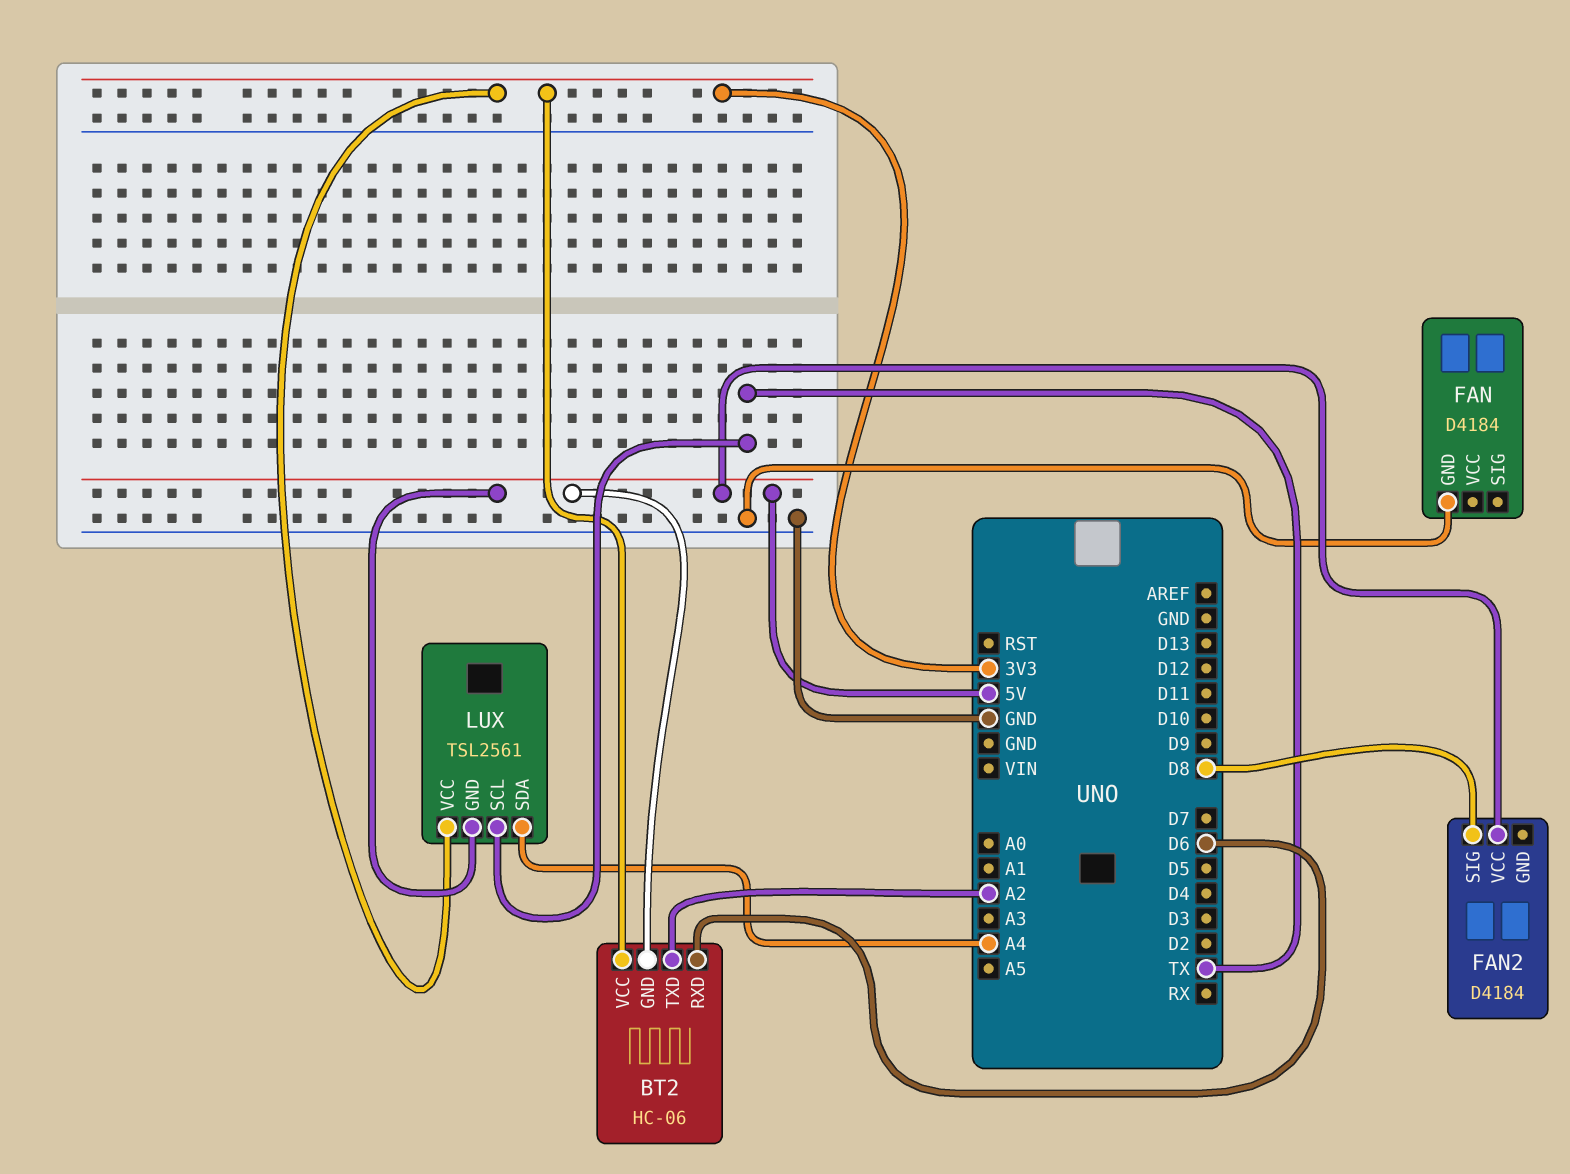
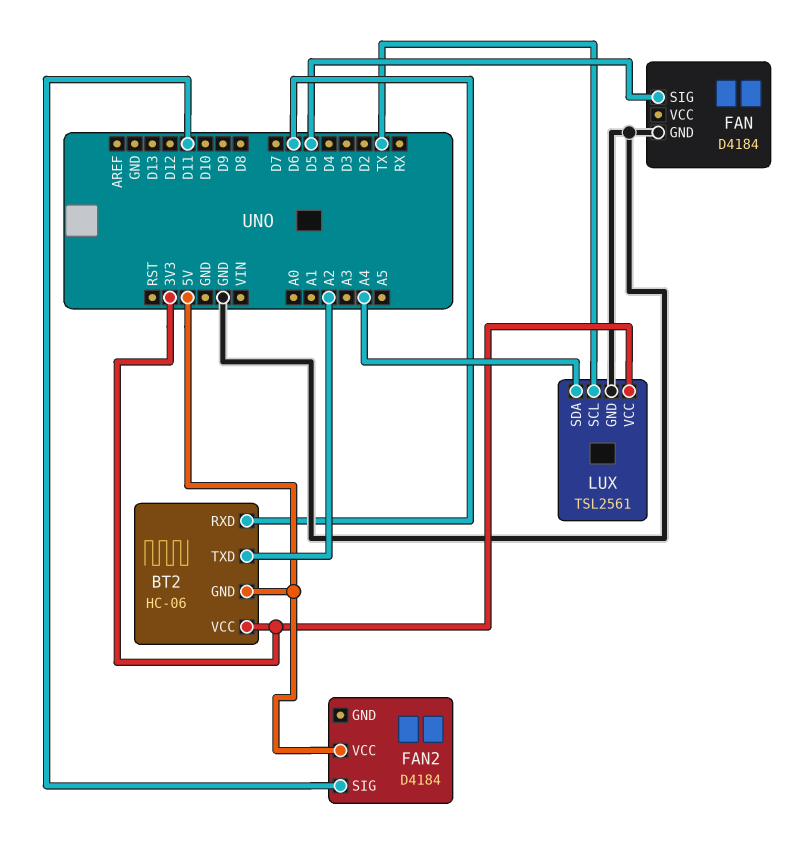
FAN pin SIG: none -> D5
FAN2 pin SIG: D8 -> D11
LUX pin GND: 5V -> GND

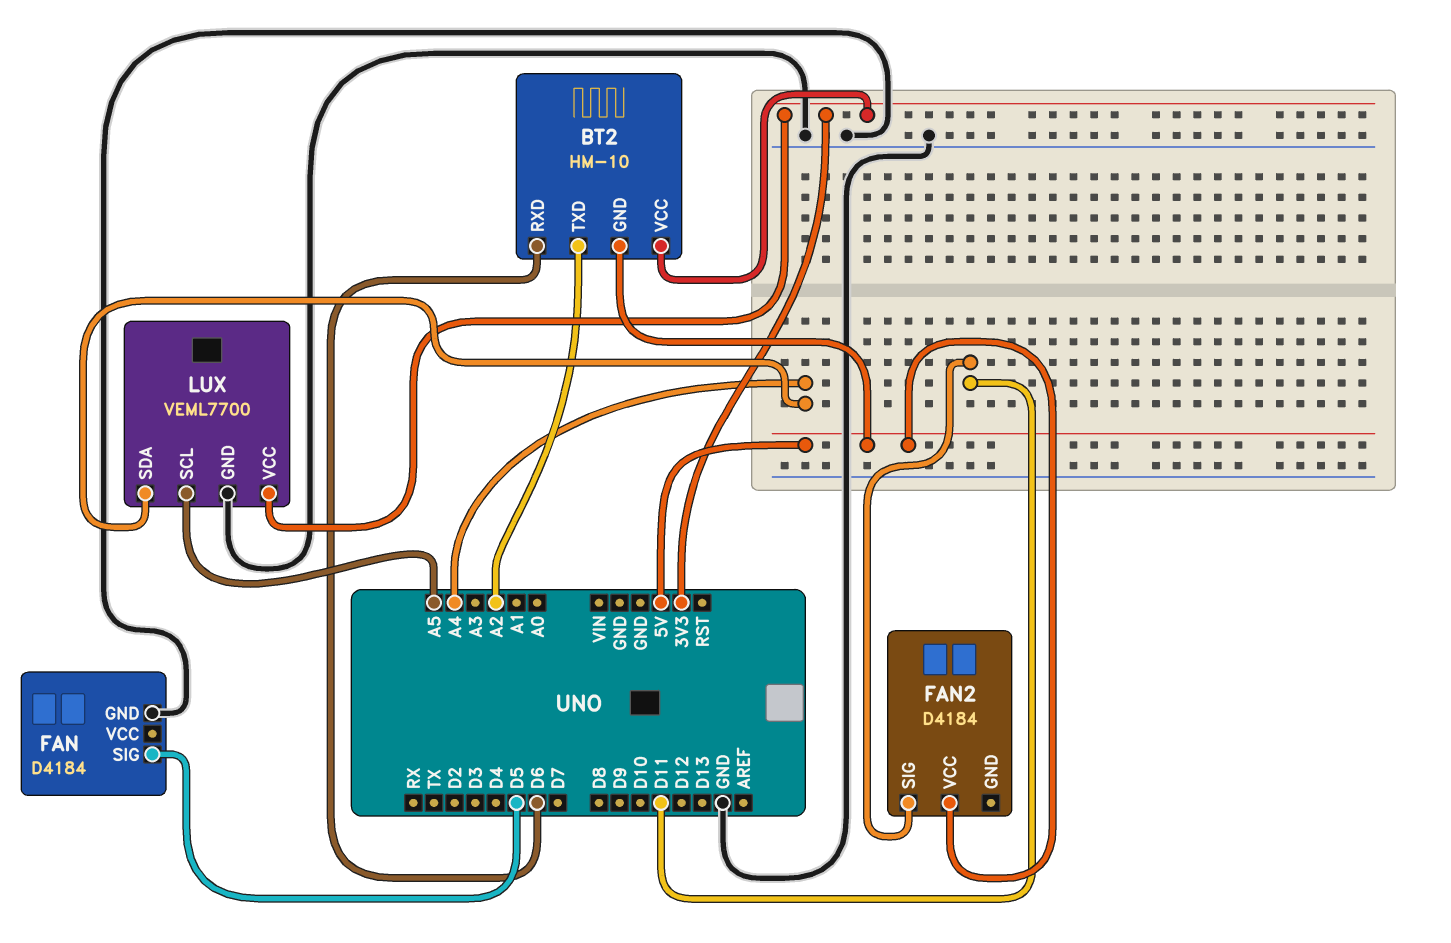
BT2: HC-06 -> HM-10
LUX: TSL2561 -> VEML7700
LUX pin SCL: TX -> A5

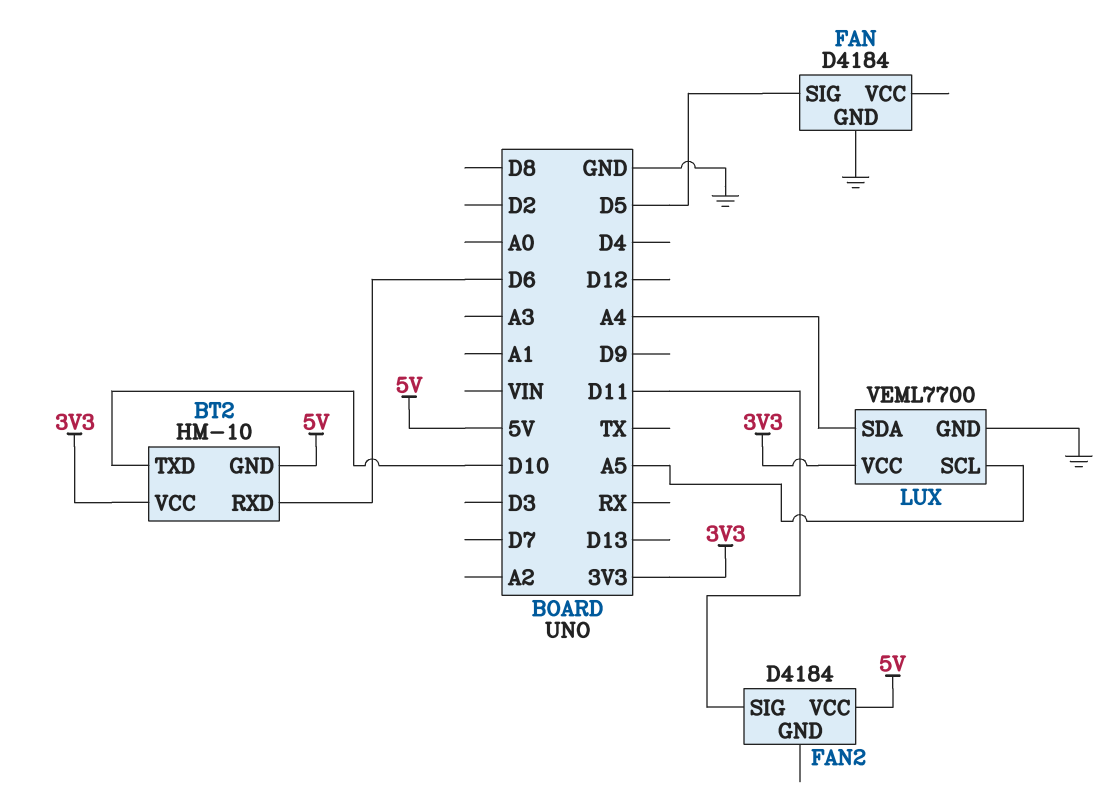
BT2 pin TXD: A2 -> D10

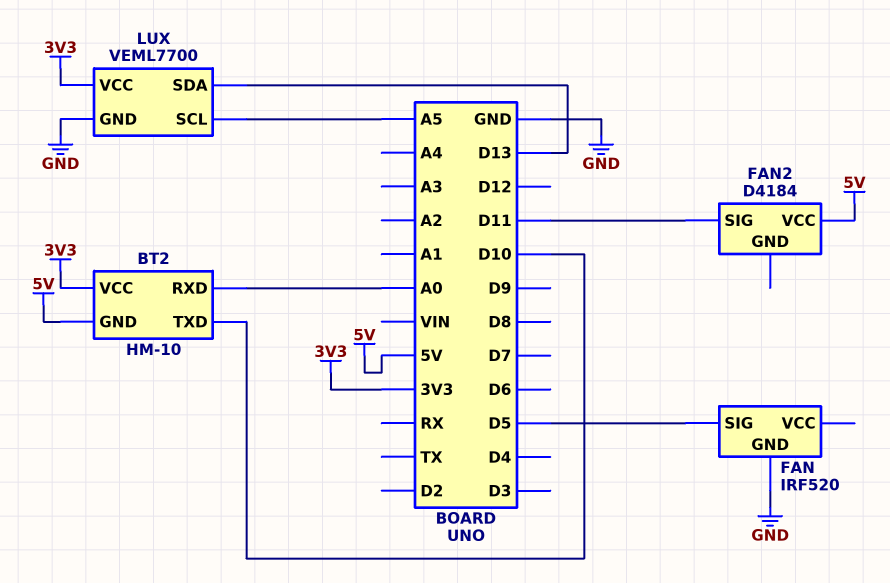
BT2 pin RXD: D6 -> A0
FAN: D4184 -> IRF520
LUX pin SDA: A4 -> D13

